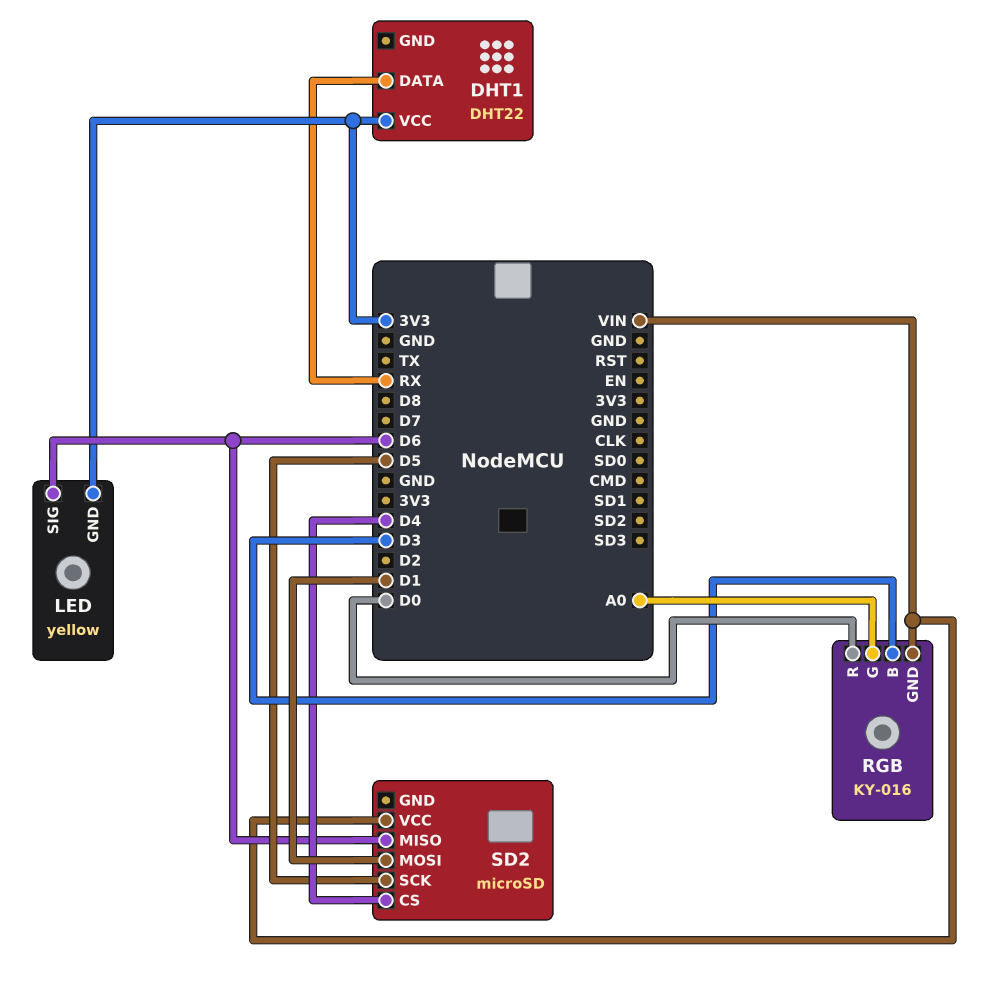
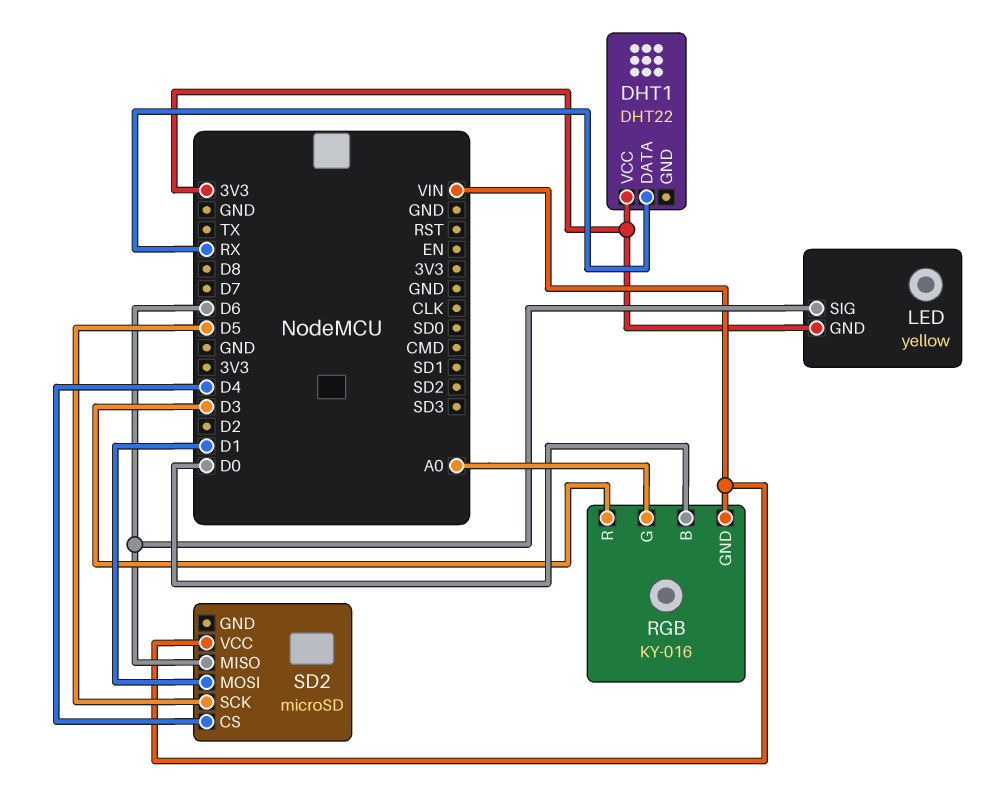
RGB pin B: D3 -> D0
RGB pin R: D0 -> D3

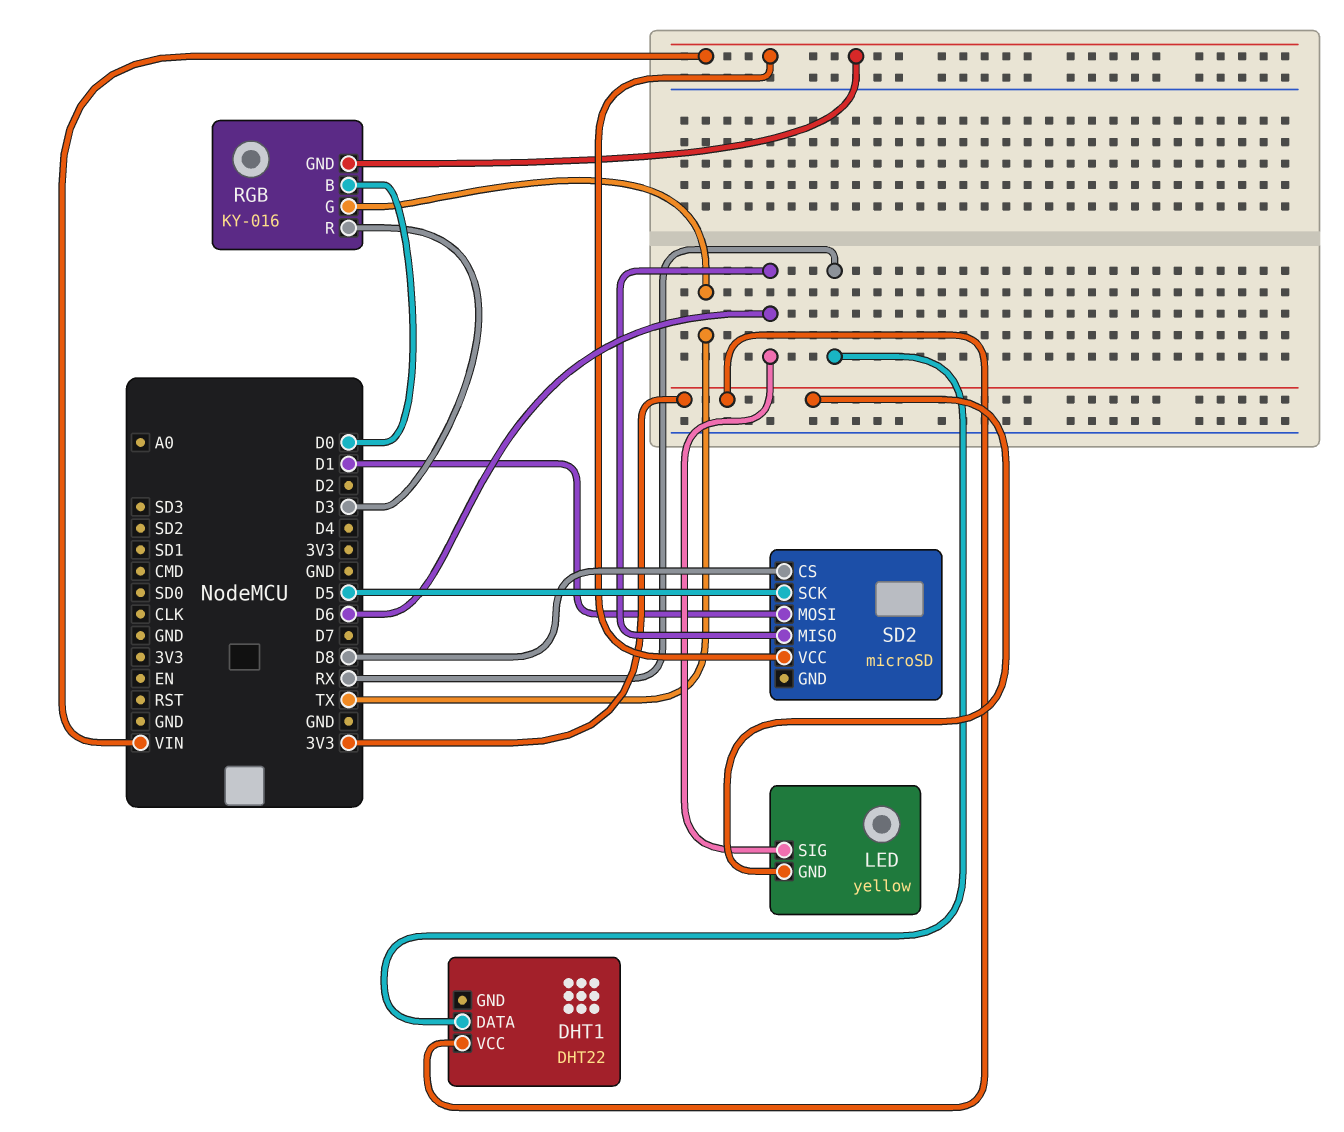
RGB pin G: A0 -> TX
SD2 pin CS: D4 -> D8

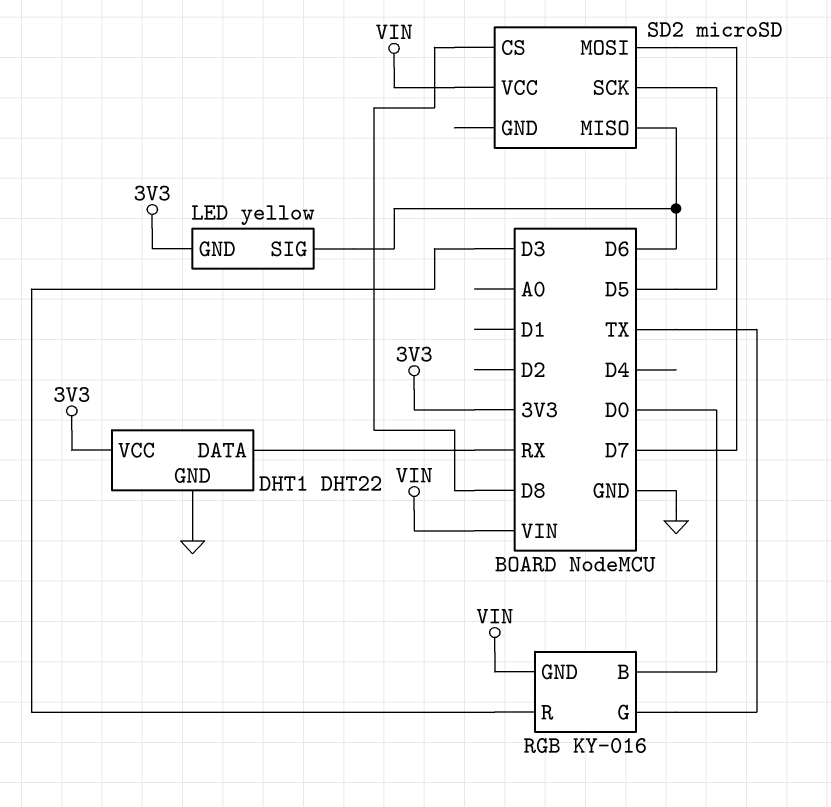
DHT1 pin GND: none -> GND
SD2 pin MOSI: D1 -> D7

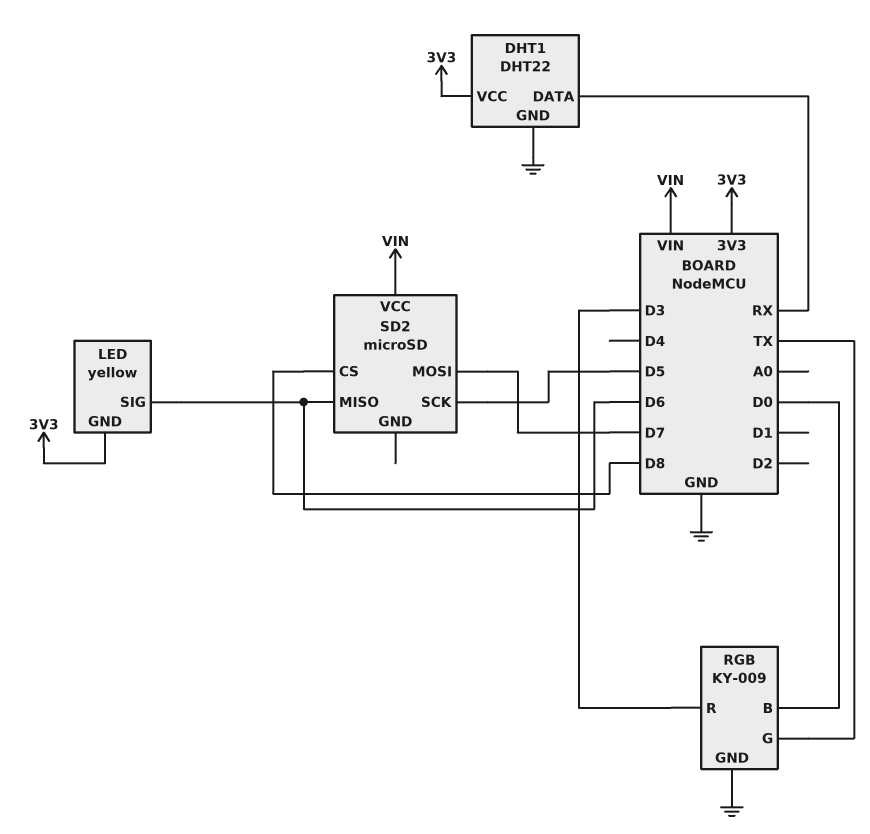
RGB: KY-016 -> KY-009
RGB pin GND: VIN -> GND

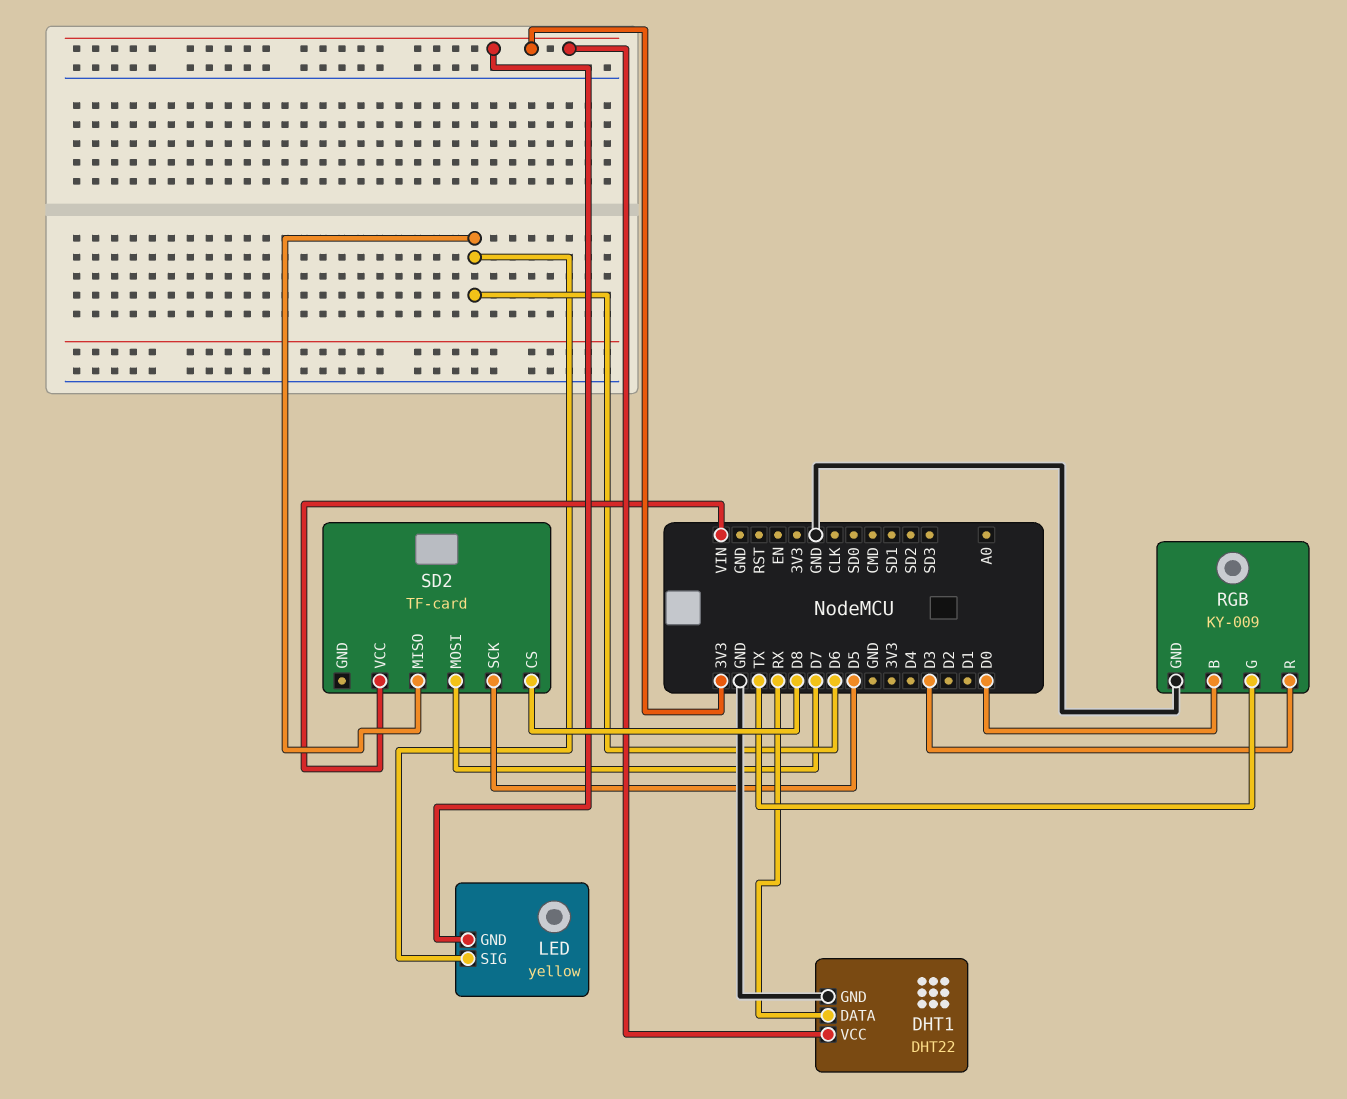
SD2: microSD -> TF-card

